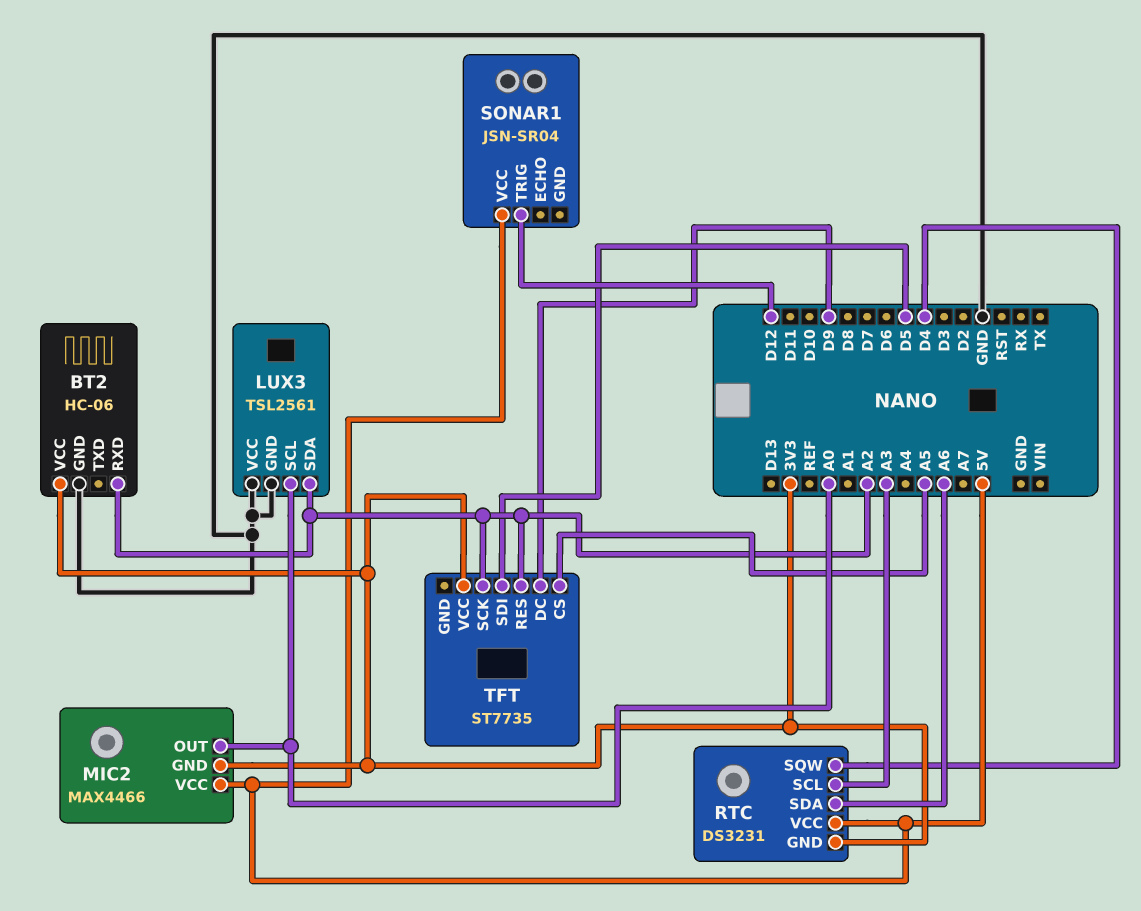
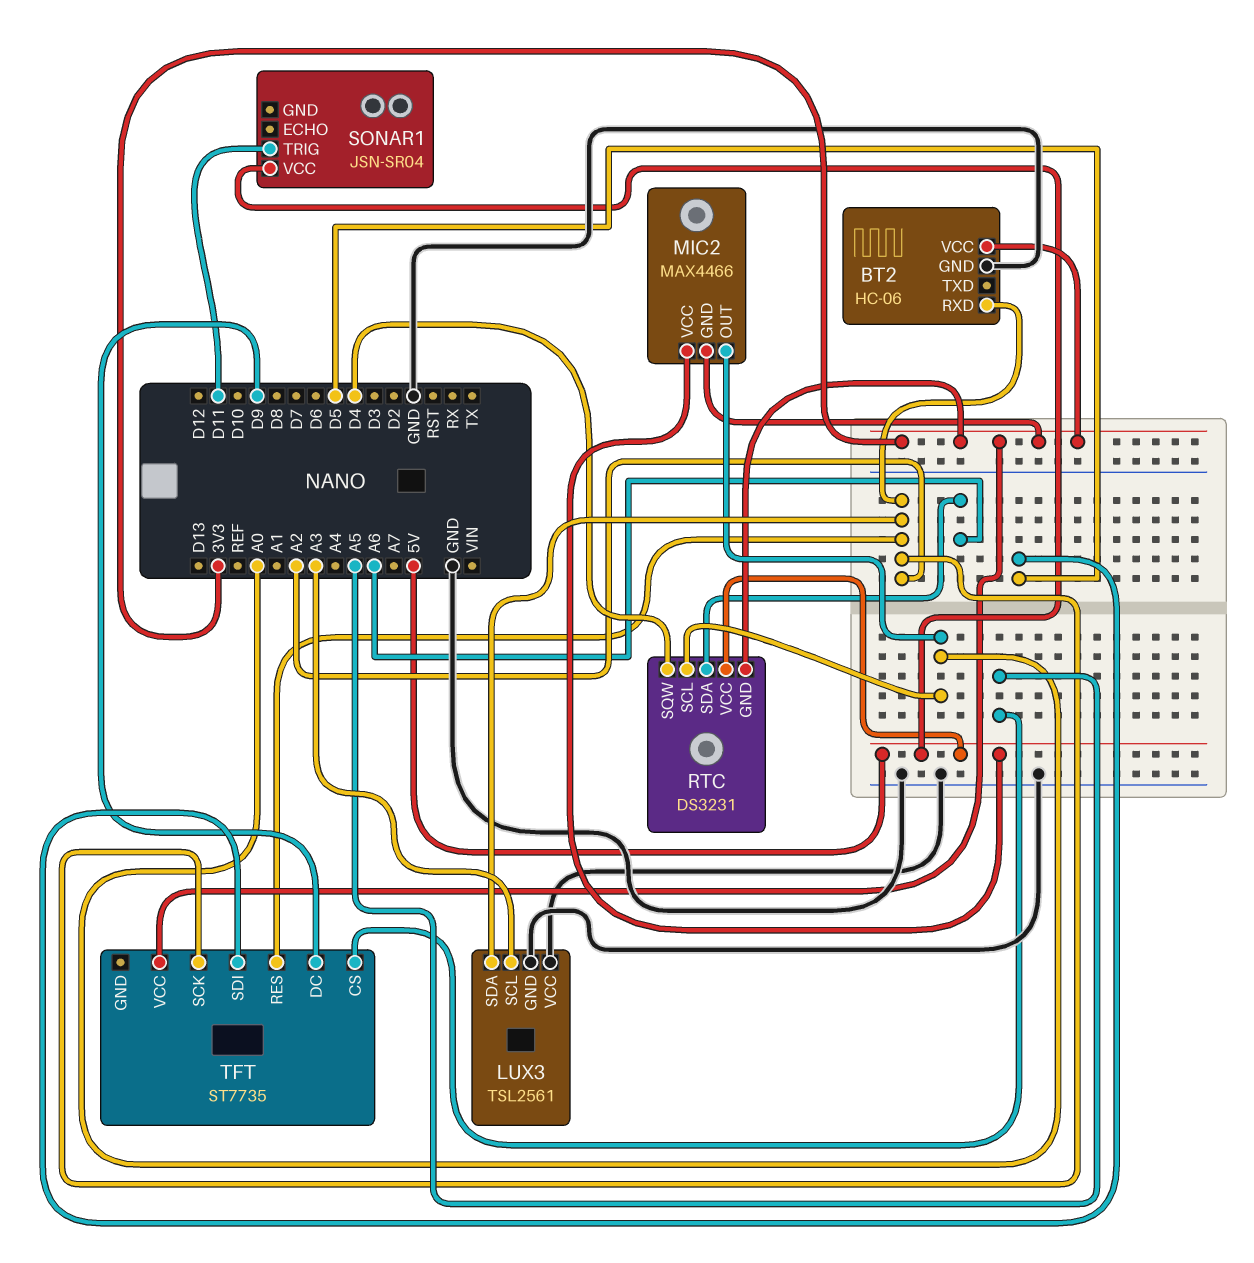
LUX3 pin SCL: A0 -> A3
RTC pin SCL: A3 -> A0
SONAR1 pin TRIG: D12 -> D11

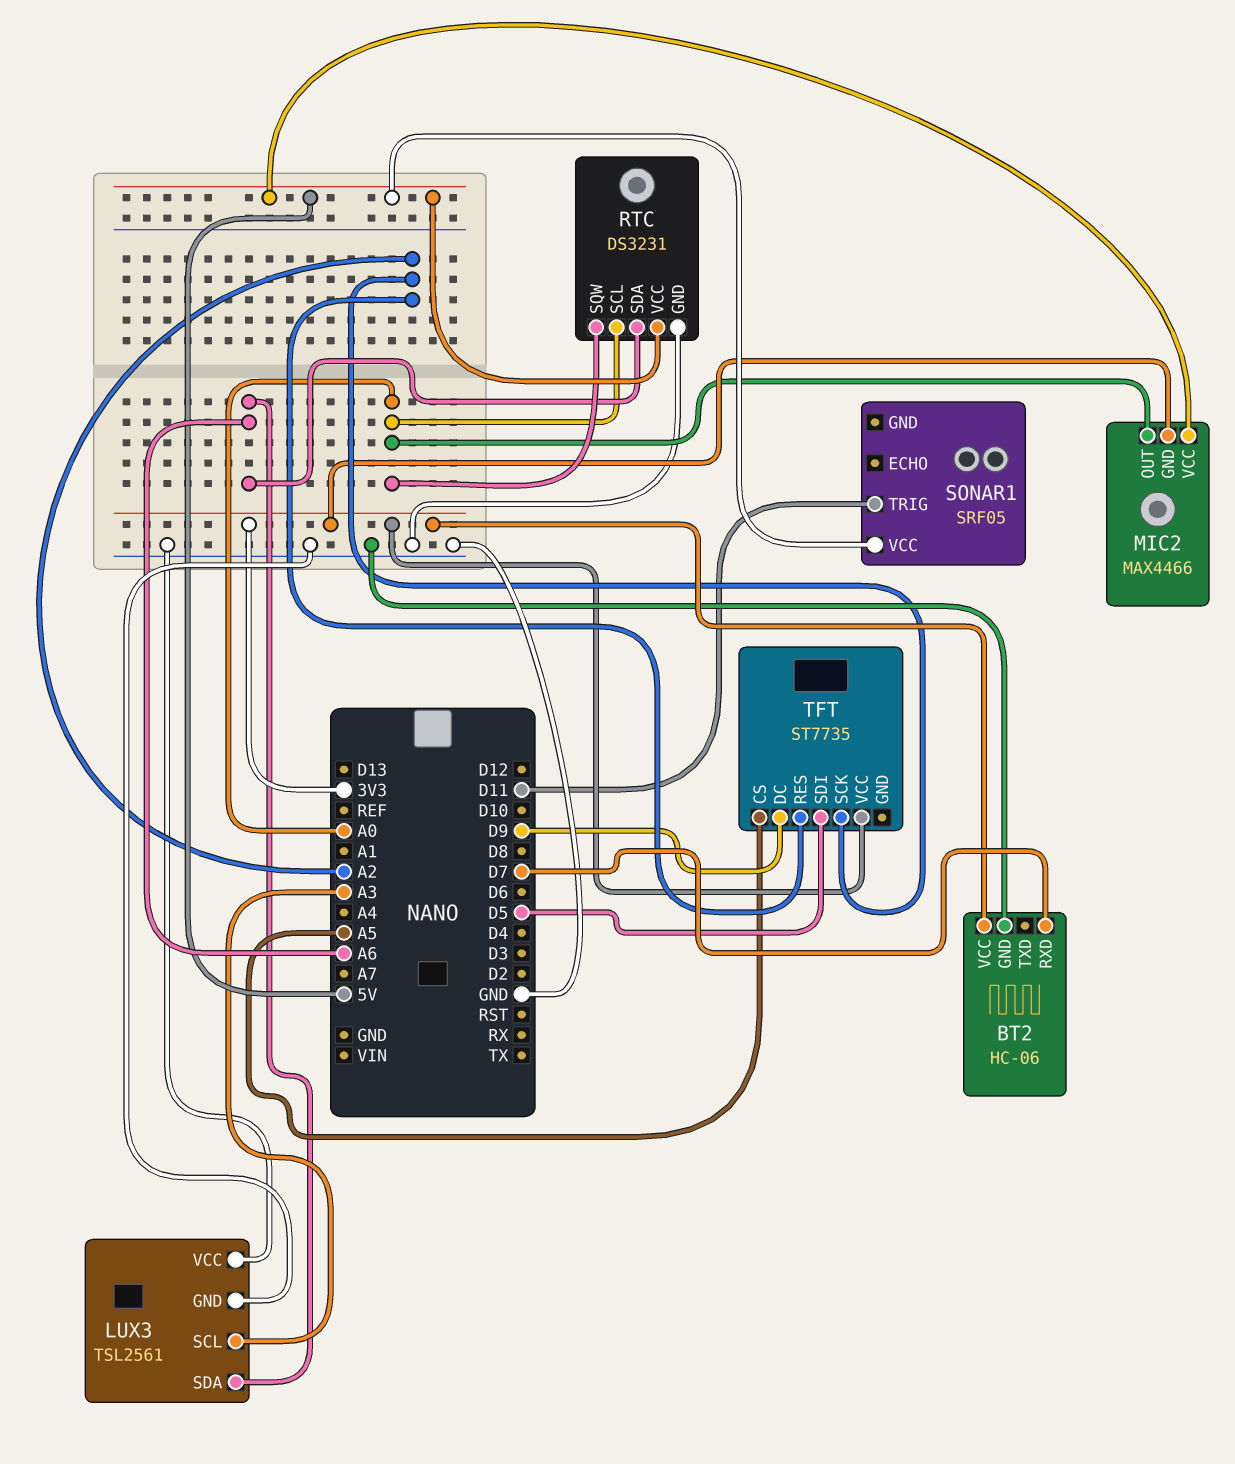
BT2 pin RXD: A2 -> D7
LUX3 pin SDA: A2 -> A6
RTC pin GND: 3V3 -> GND
RTC pin SQW: D4 -> A0
SONAR1: JSN-SR04 -> SRF05

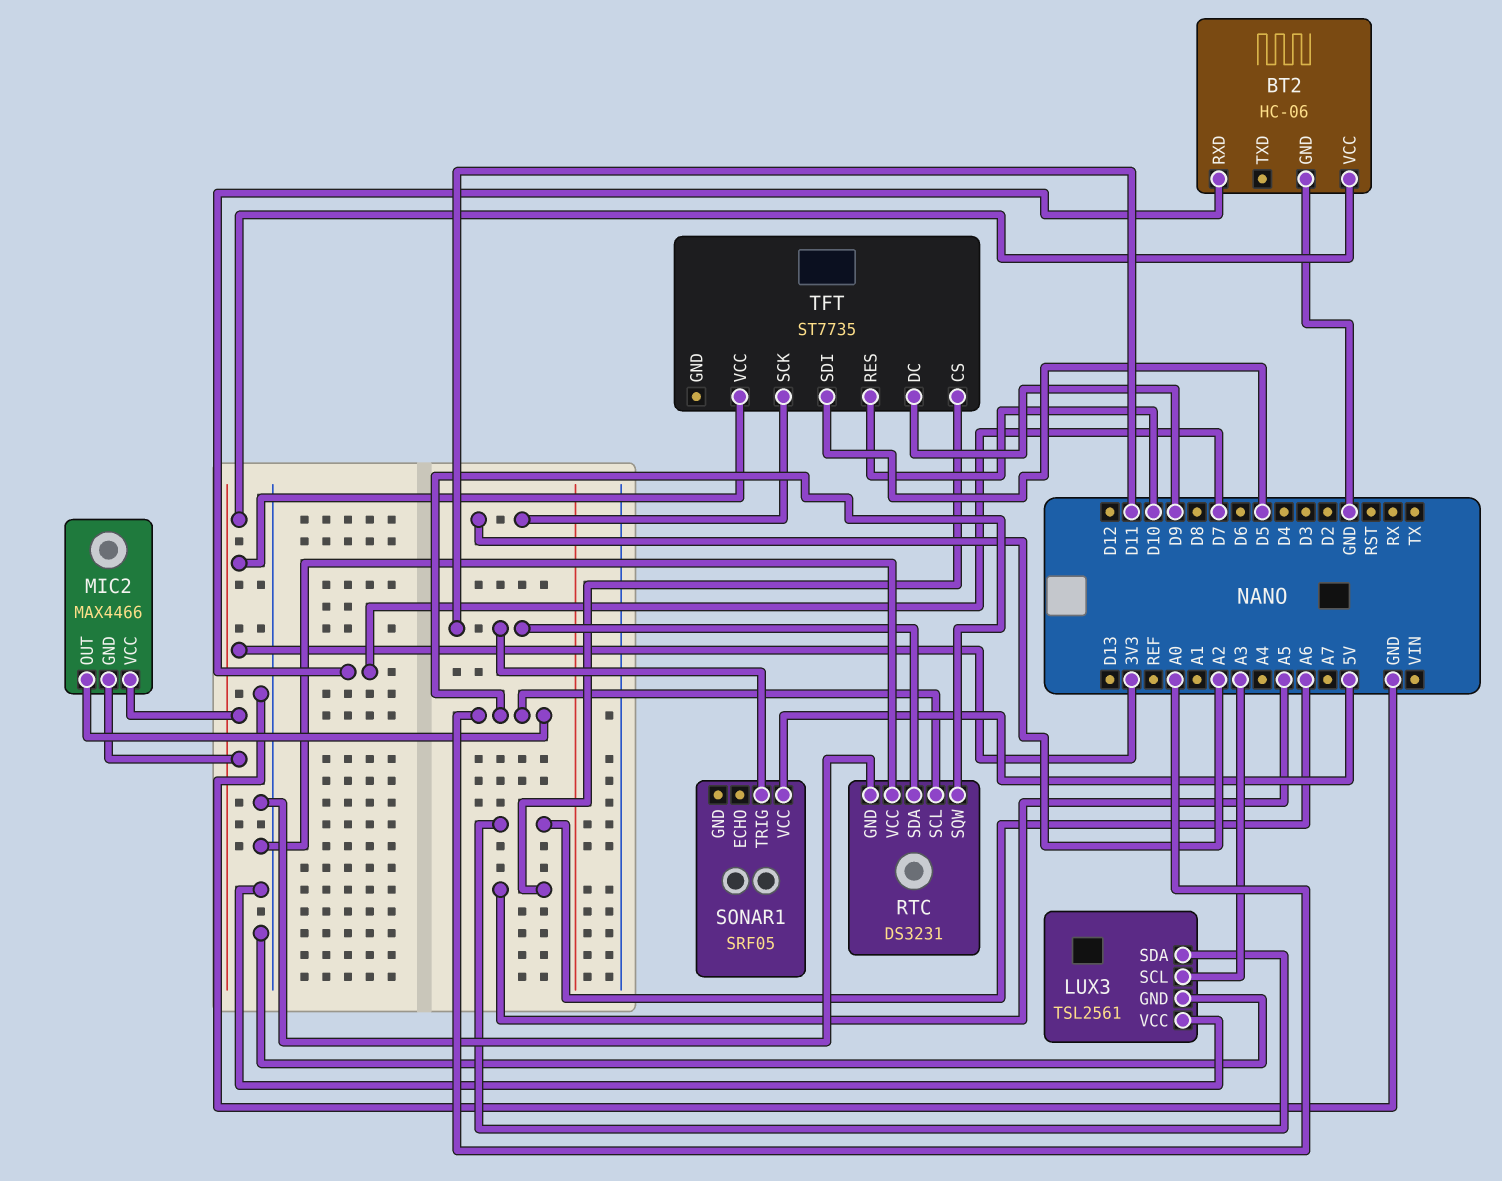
MIC2 pin VCC: 5V -> 3V3
RTC pin SDA: A6 -> D11
RTC pin VCC: 5V -> GND
TFT pin RES: A2 -> D10

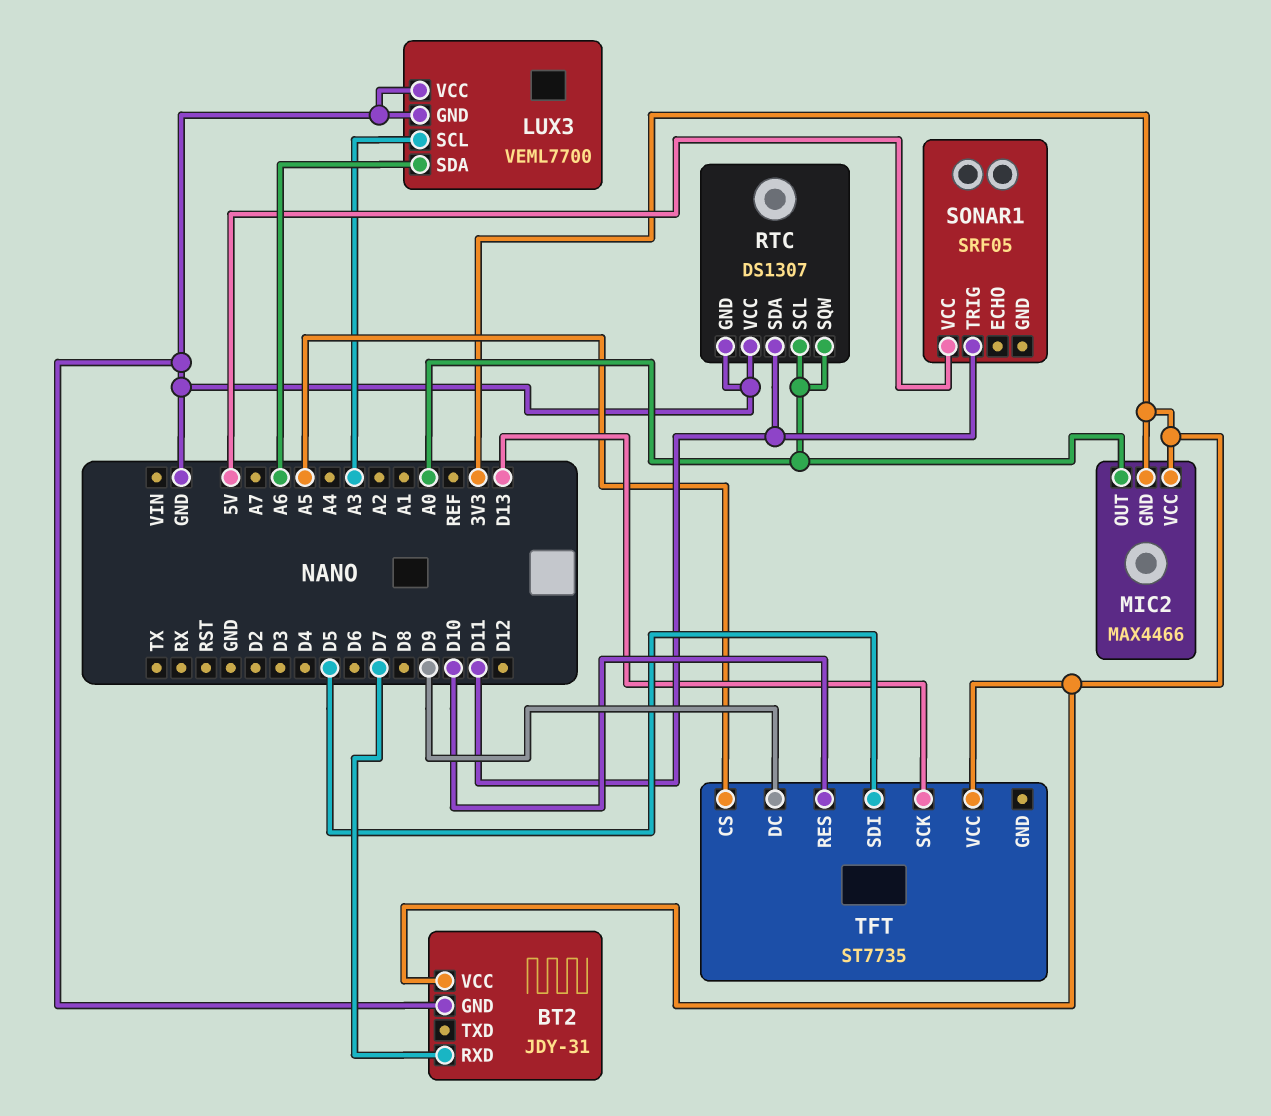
BT2: HC-06 -> JDY-31
LUX3: TSL2561 -> VEML7700
RTC: DS3231 -> DS1307
TFT pin SCK: A2 -> D13

